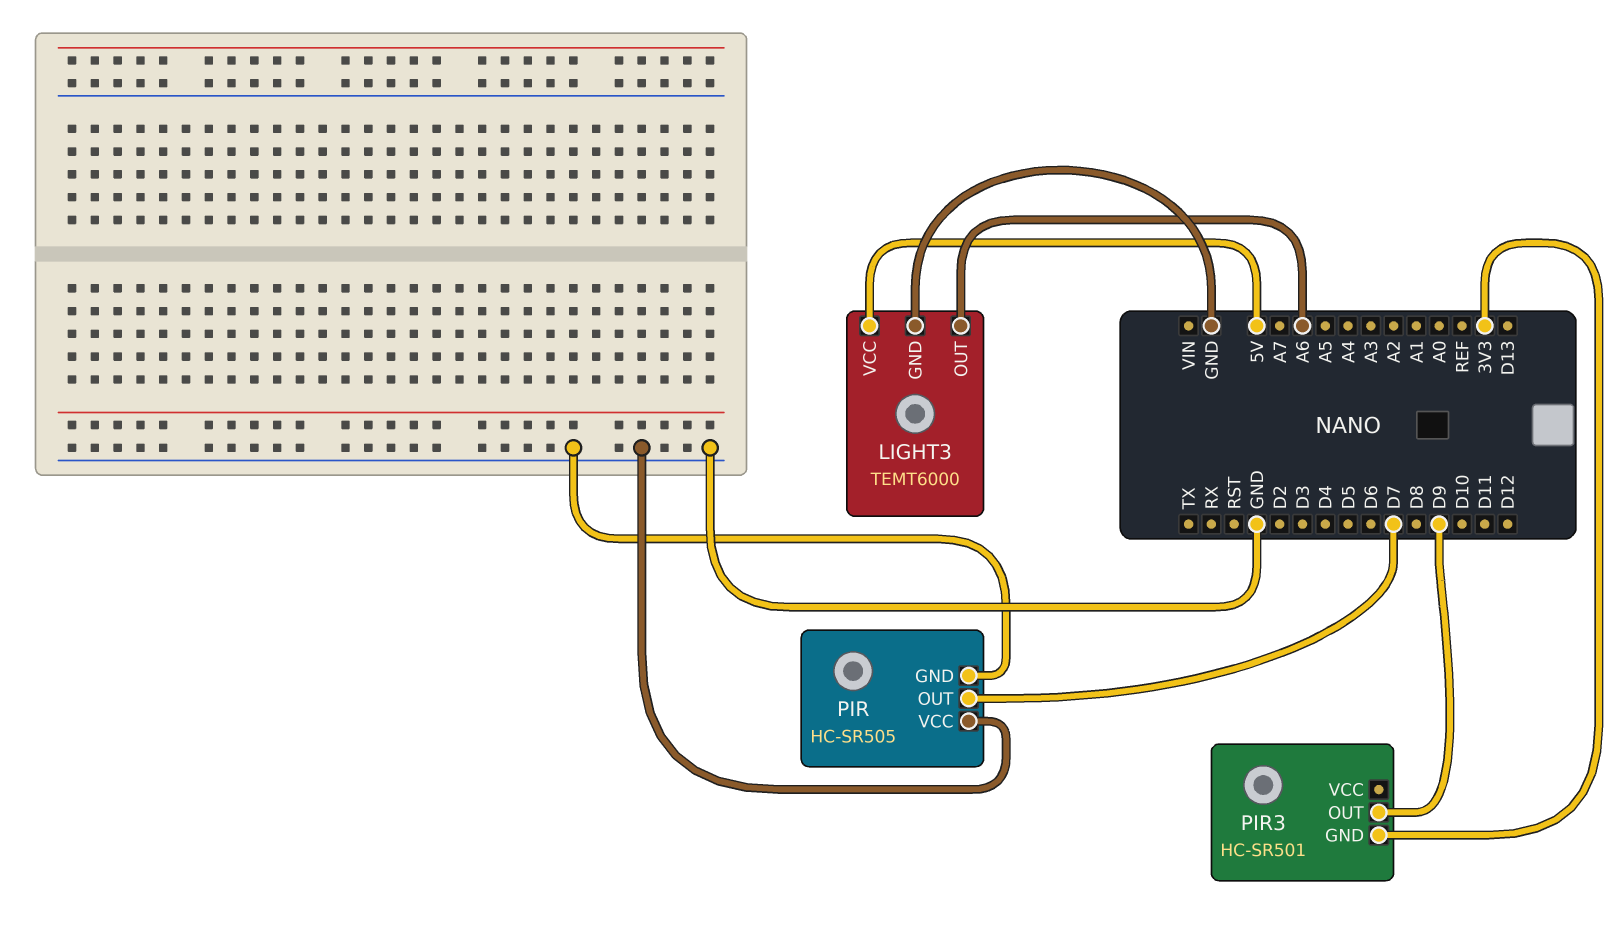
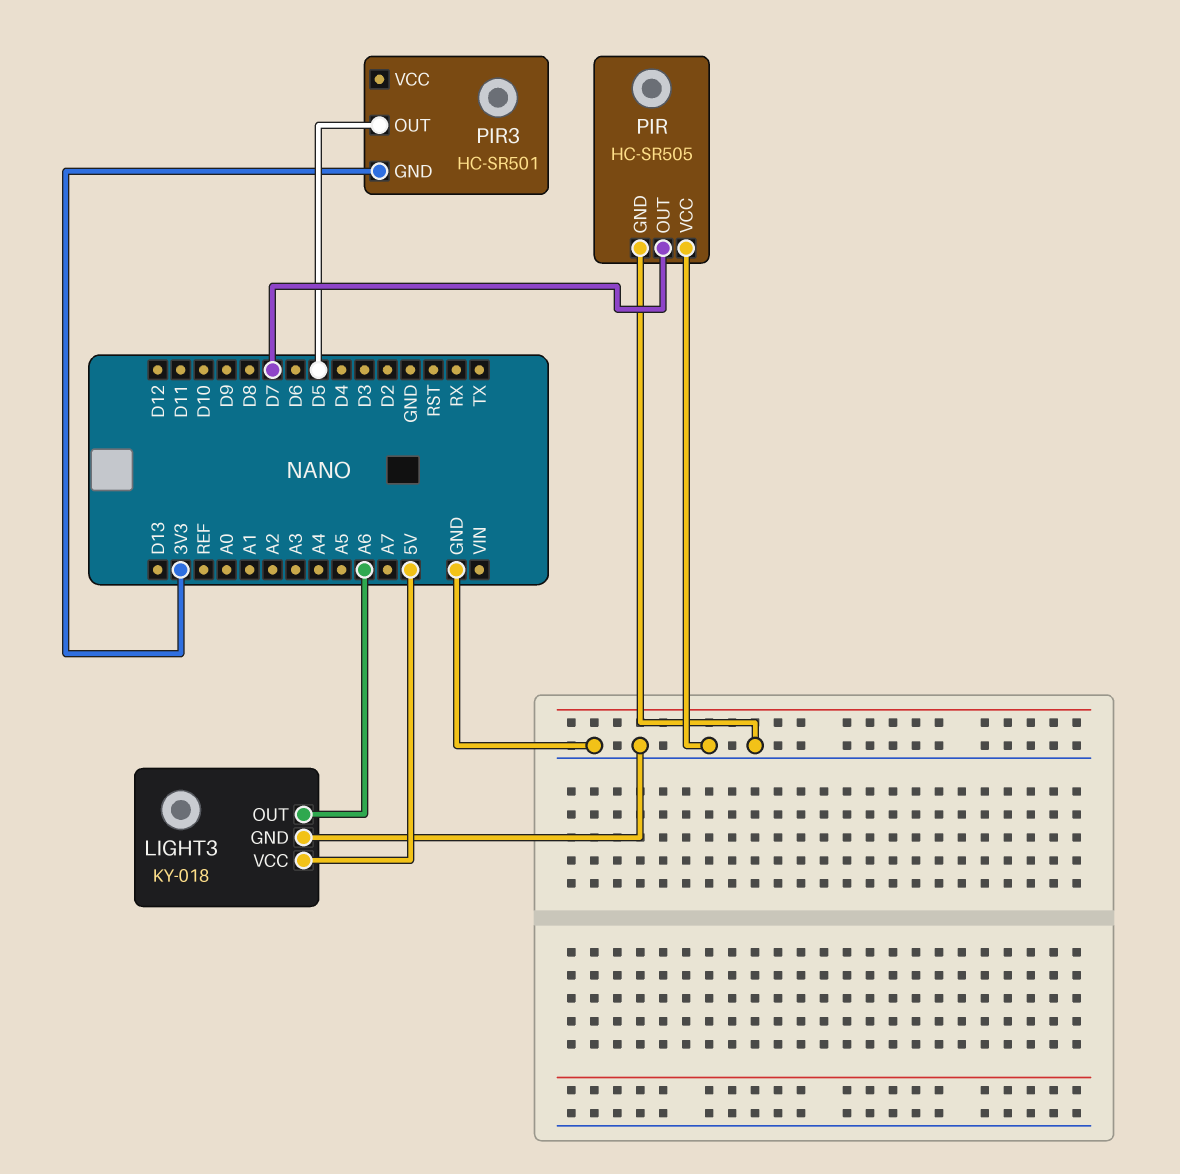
LIGHT3: TEMT6000 -> KY-018
PIR3 pin OUT: D9 -> D5

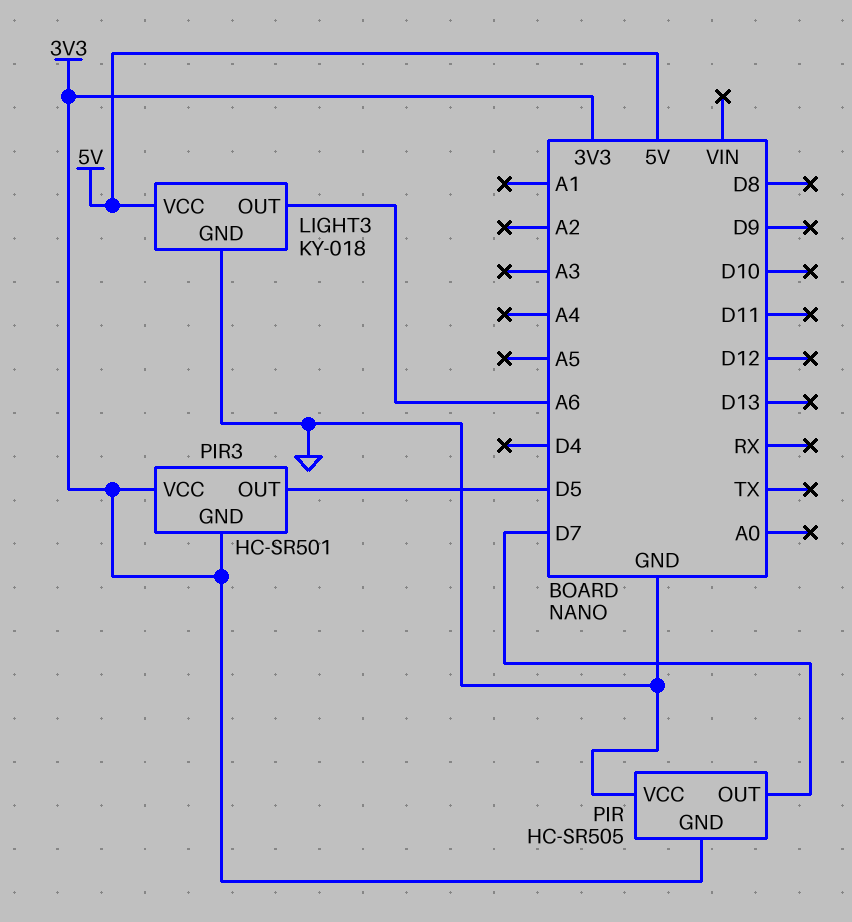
PIR pin GND: GND -> 3V3
PIR3 pin VCC: none -> 3V3

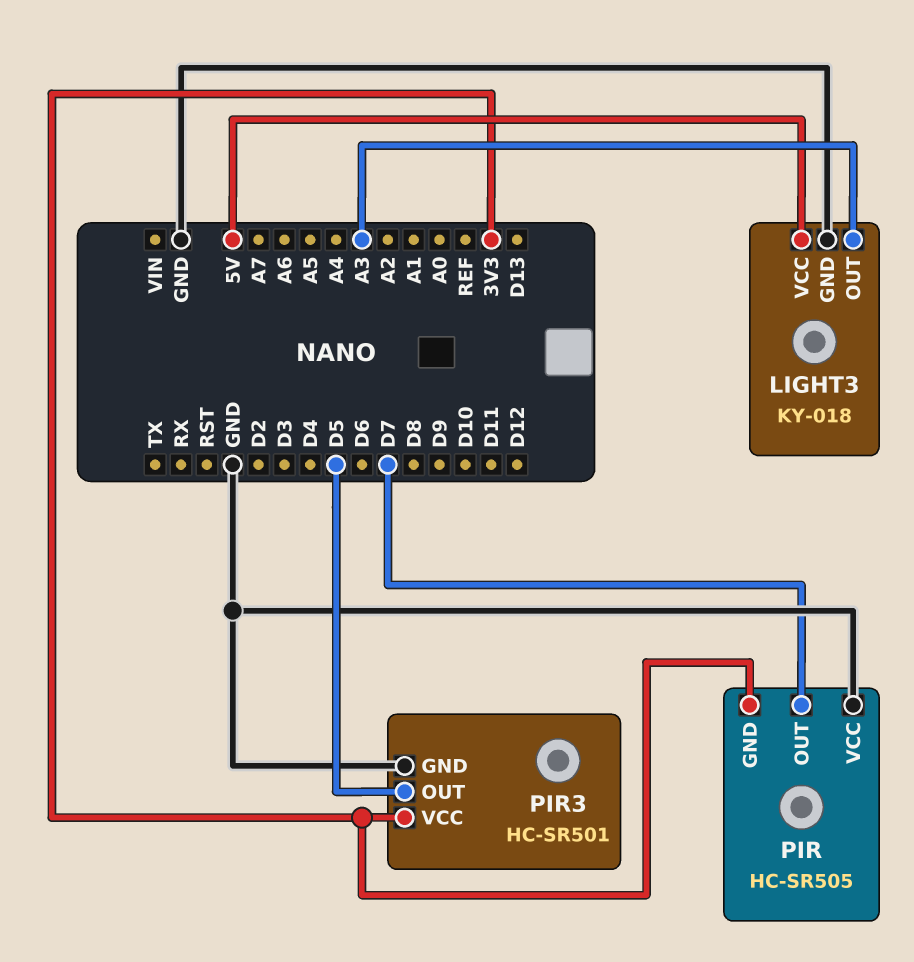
LIGHT3 pin OUT: A6 -> A3
PIR3 pin GND: 3V3 -> GND

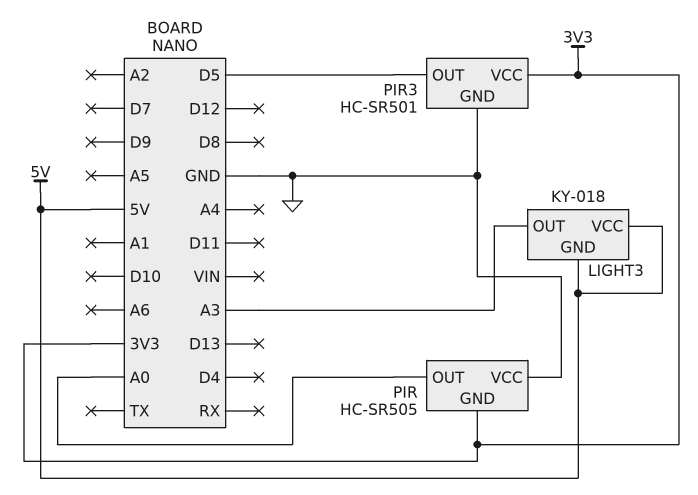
LIGHT3 pin GND: GND -> 5V
PIR pin OUT: D7 -> A0

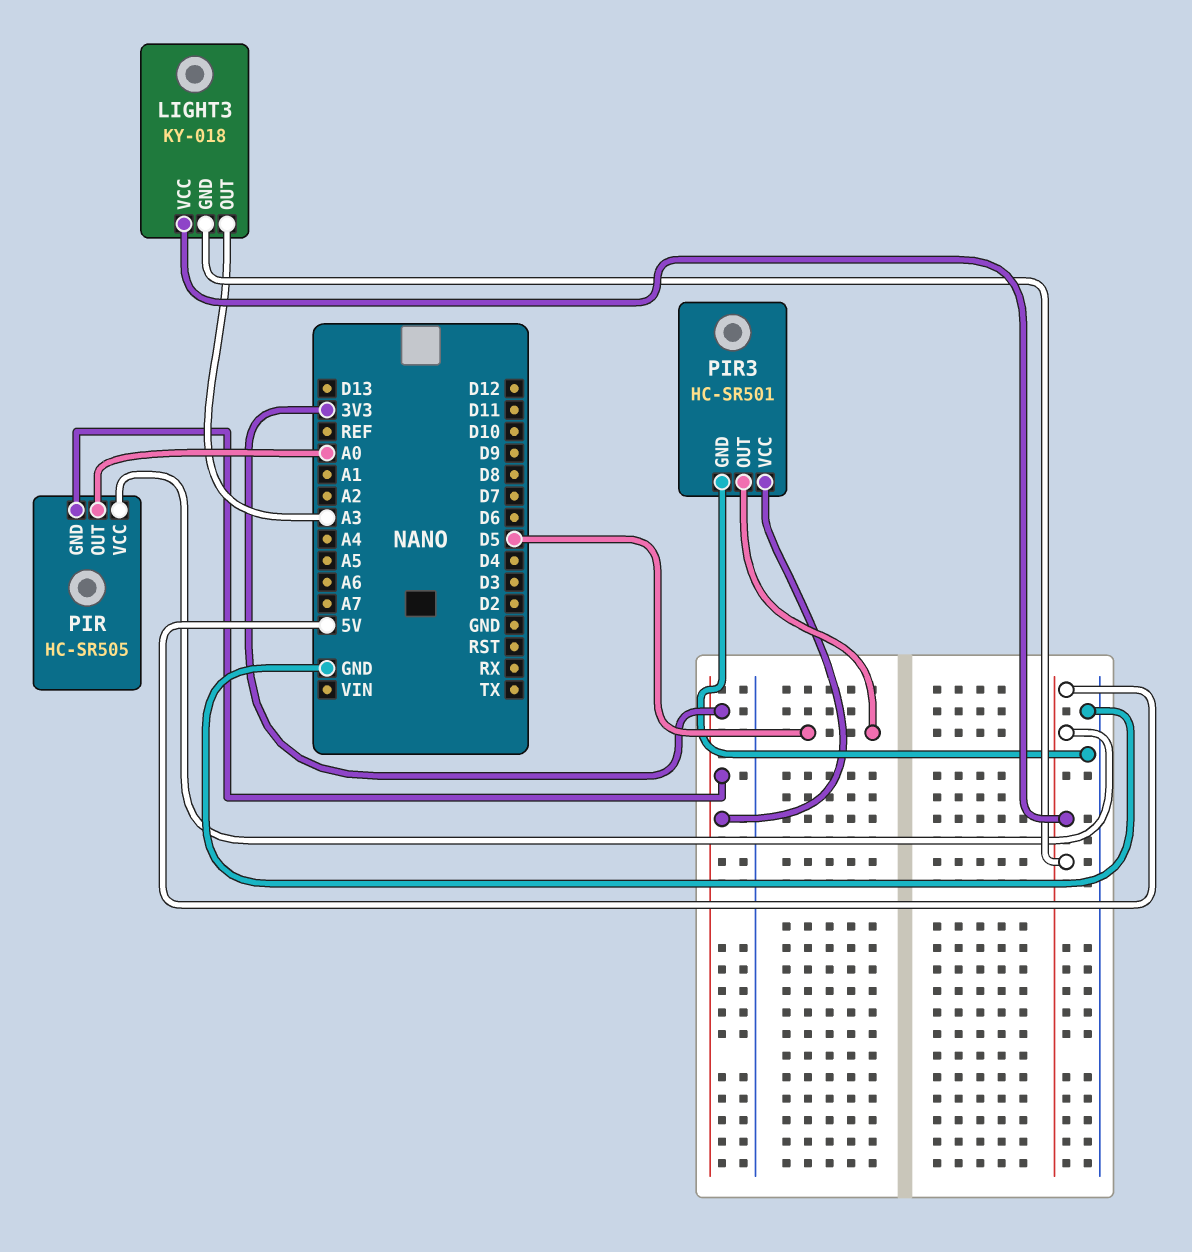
PIR pin VCC: GND -> 5V

